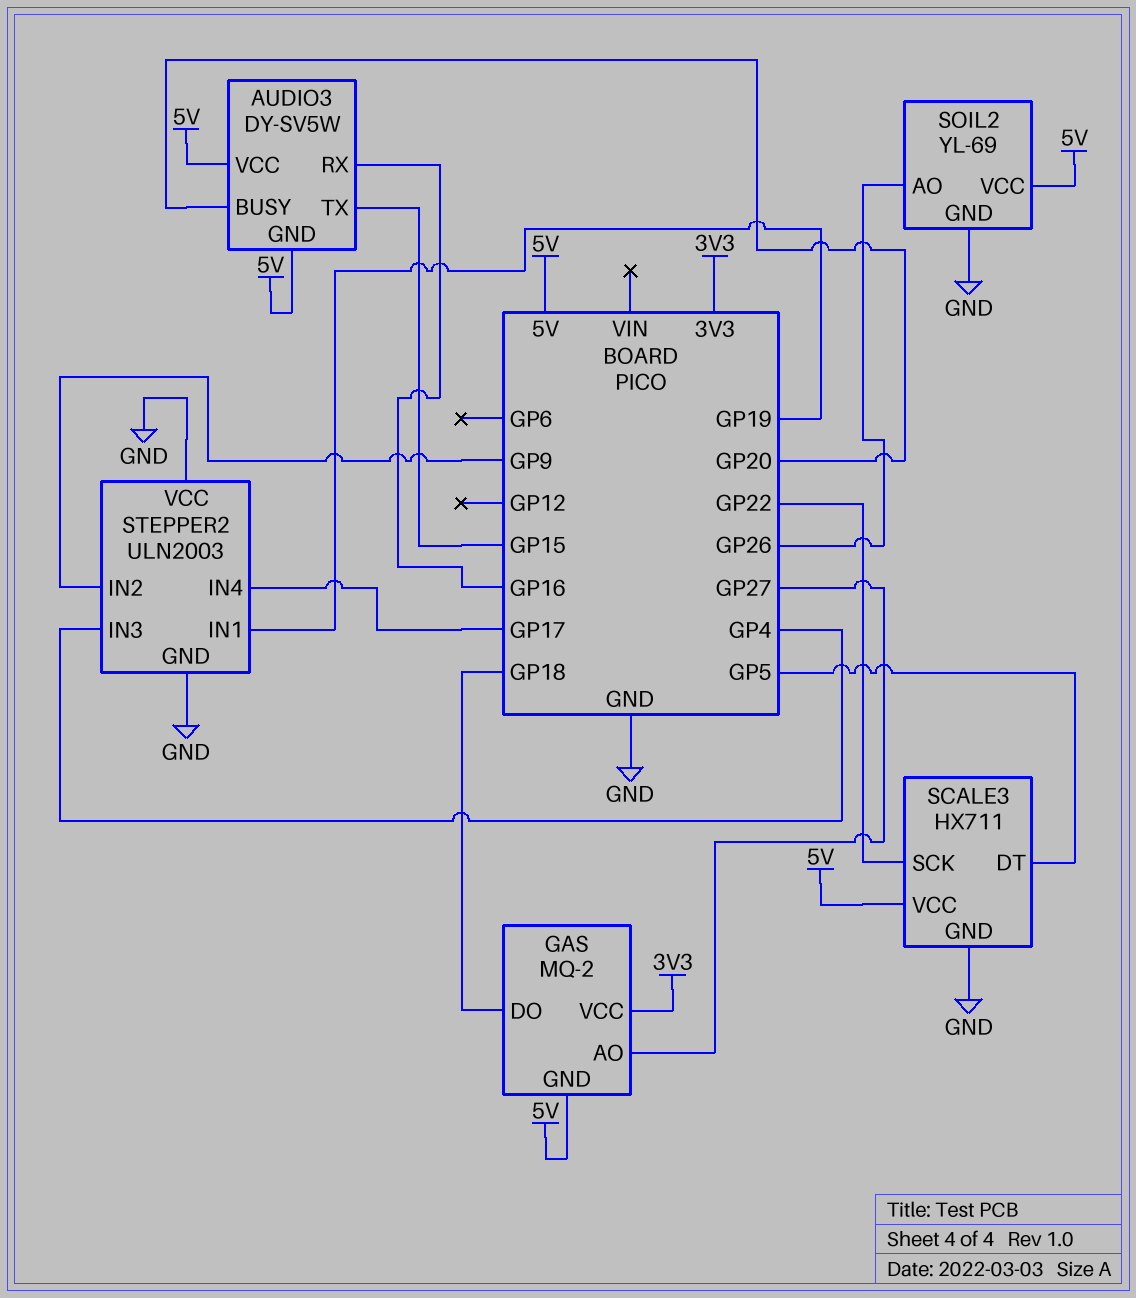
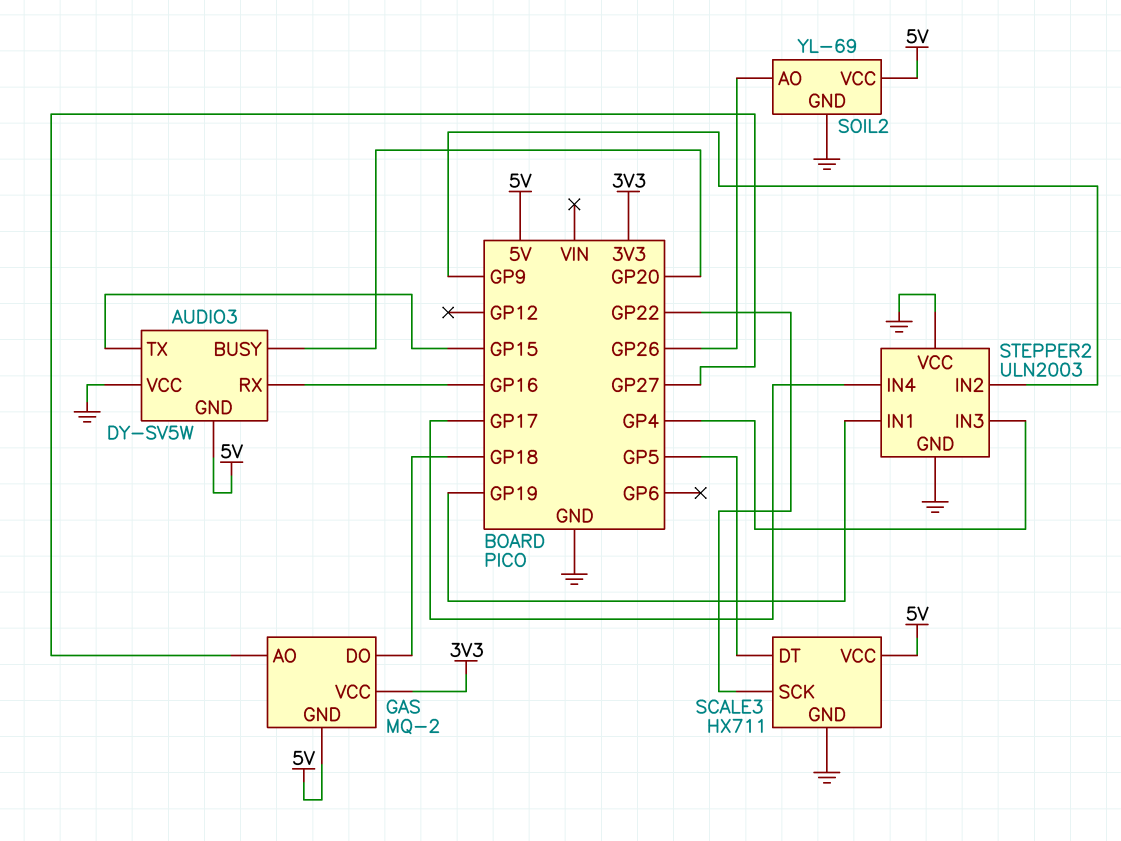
AUDIO3 pin VCC: 5V -> GND

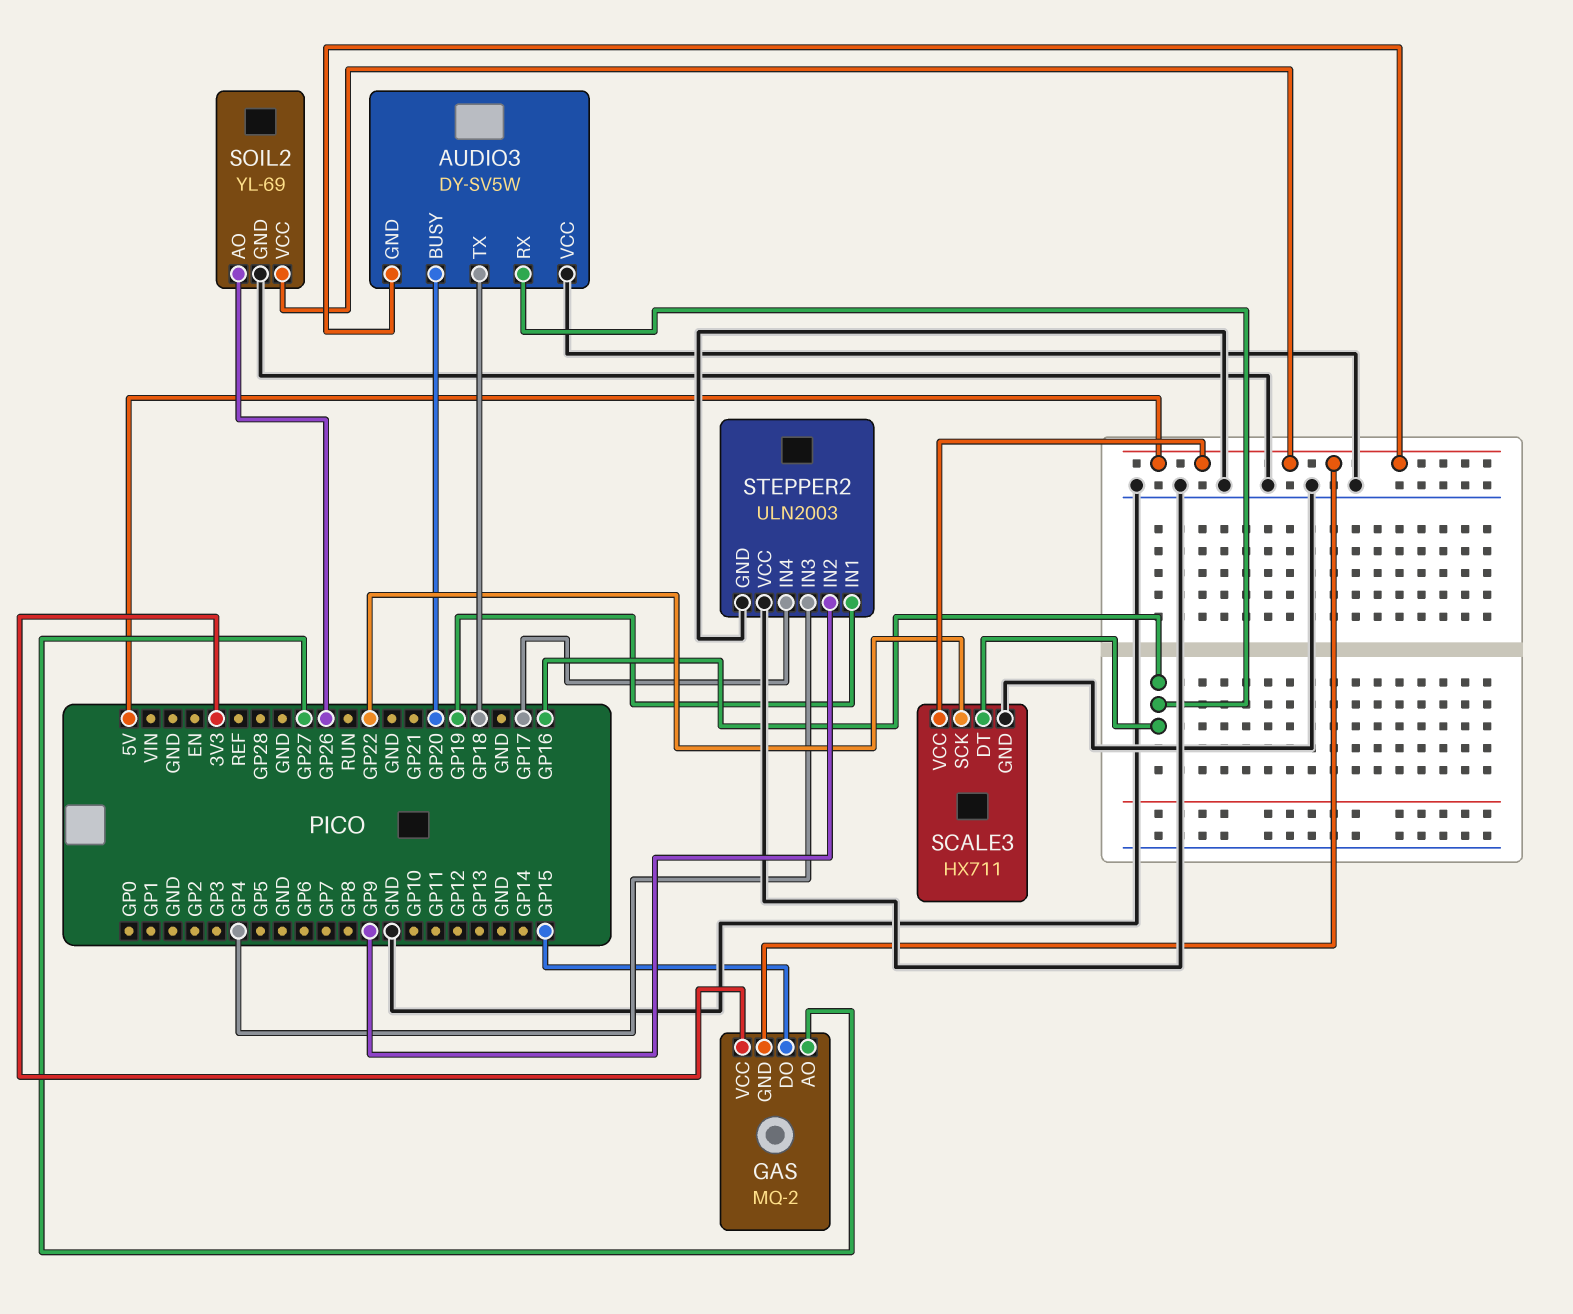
AUDIO3 pin TX: GP15 -> GP18
GAS pin DO: GP18 -> GP15
SCALE3 pin DT: GP5 -> GP16

